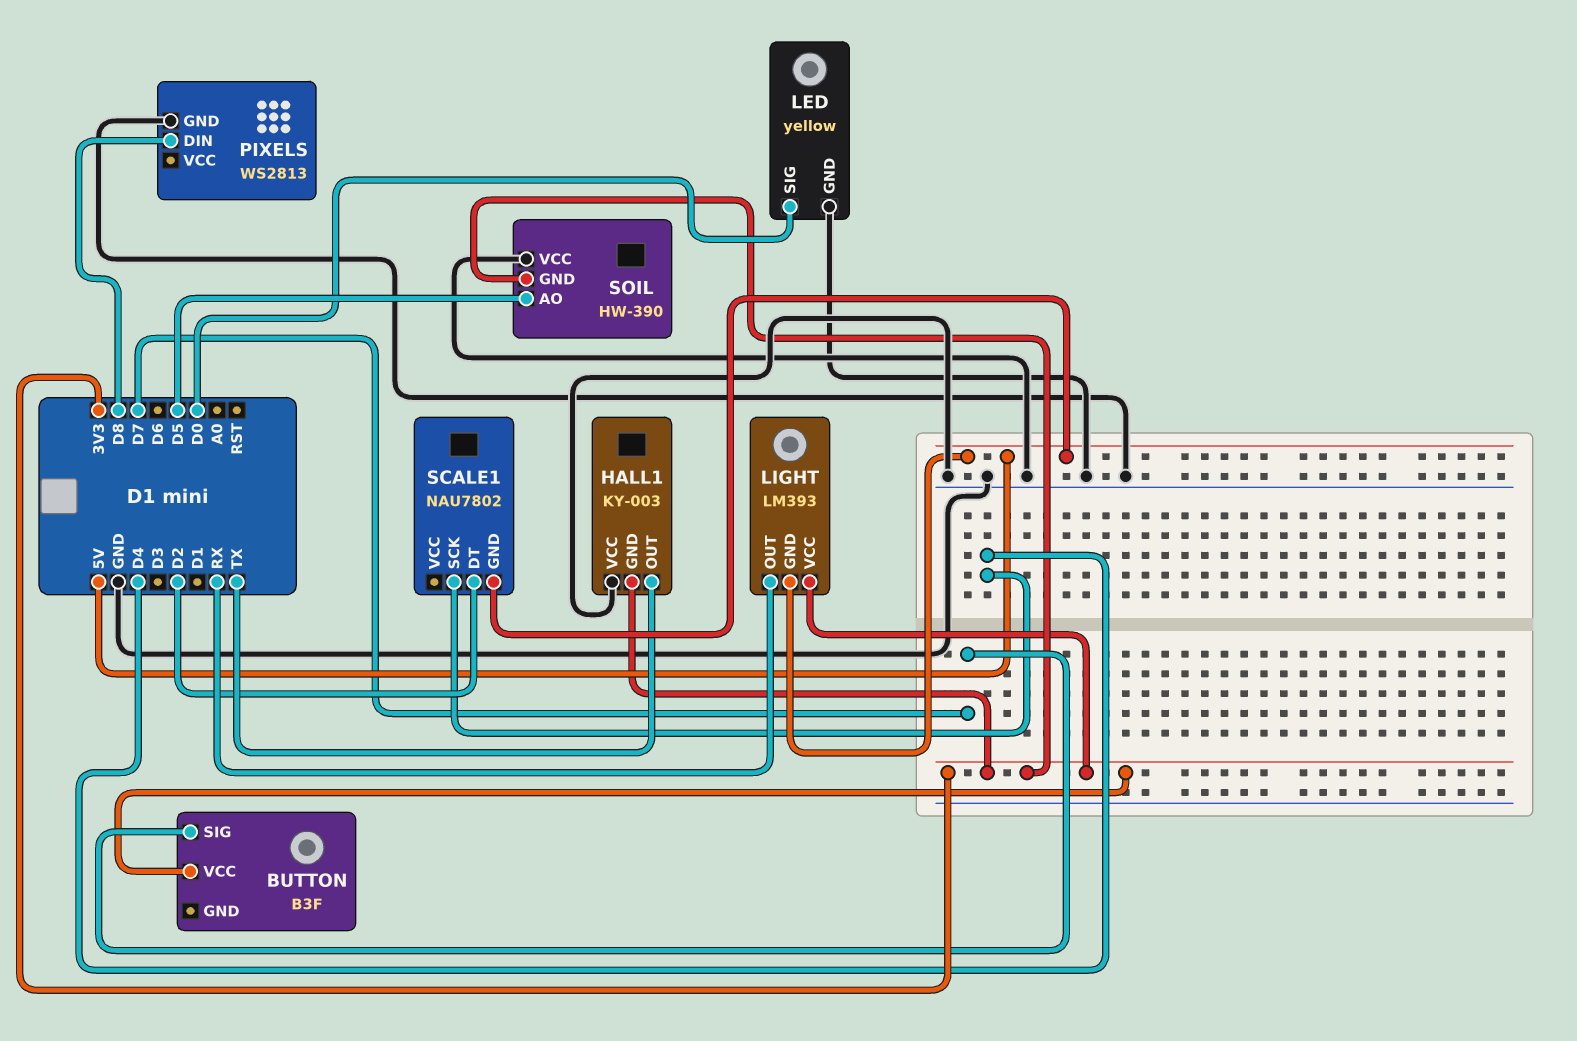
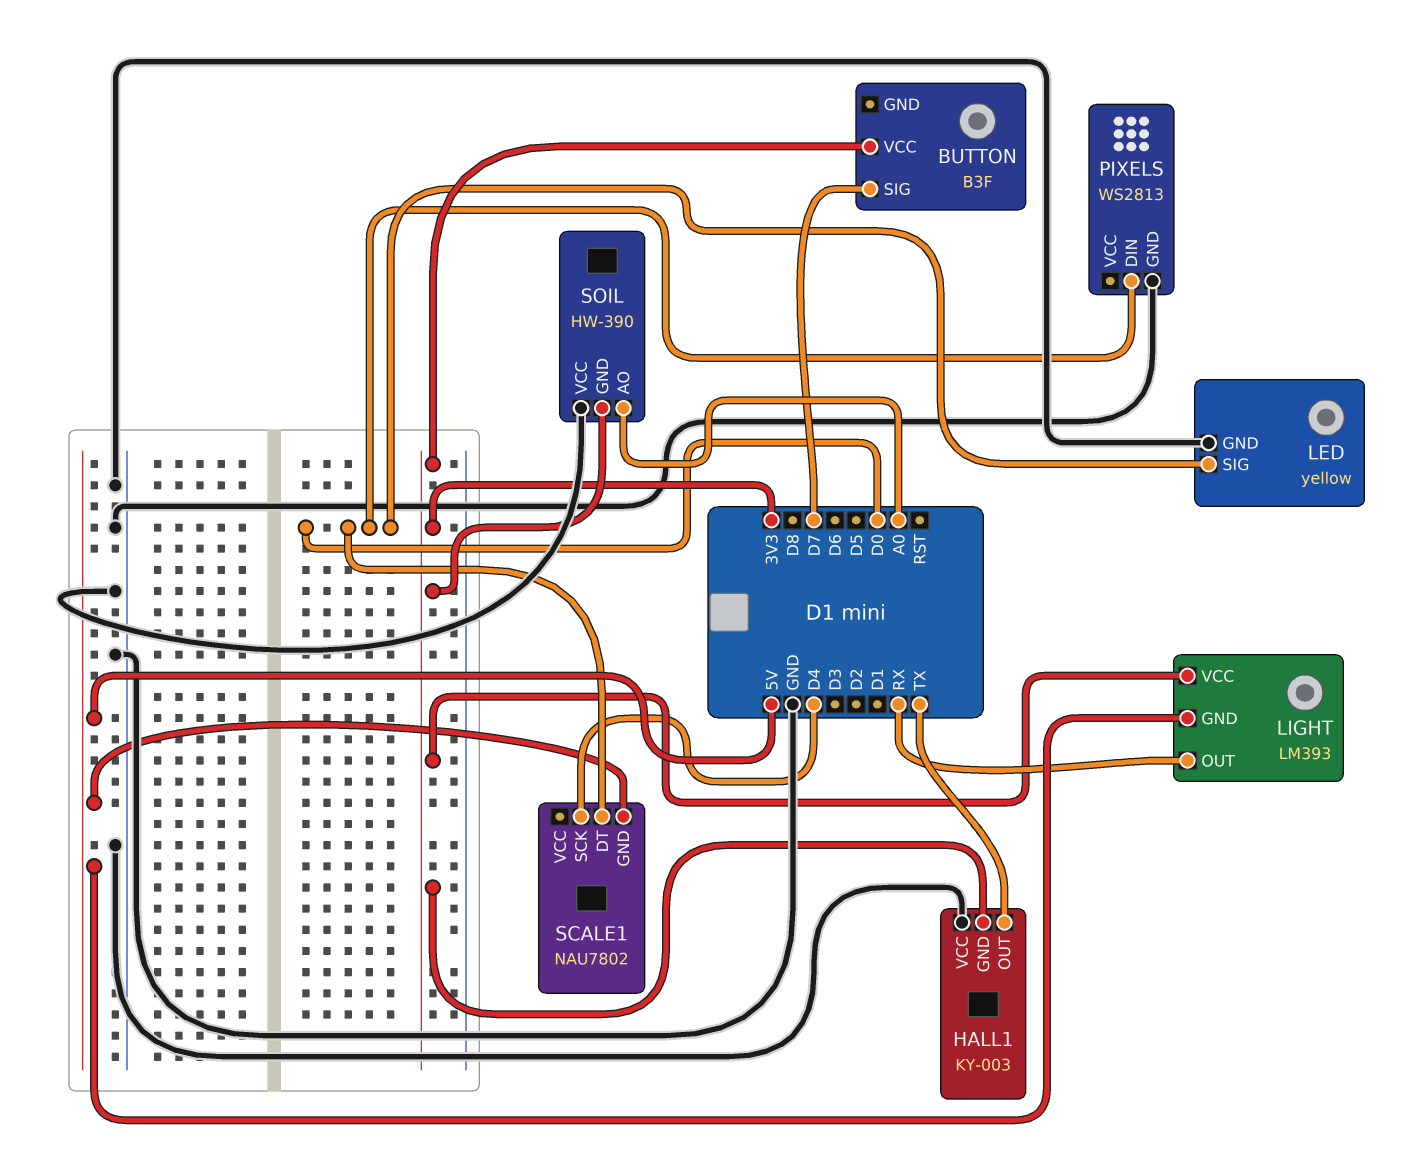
PIXELS pin DIN: D8 -> D0
SCALE1 pin DT: D2 -> D0
SOIL pin AO: D5 -> A0

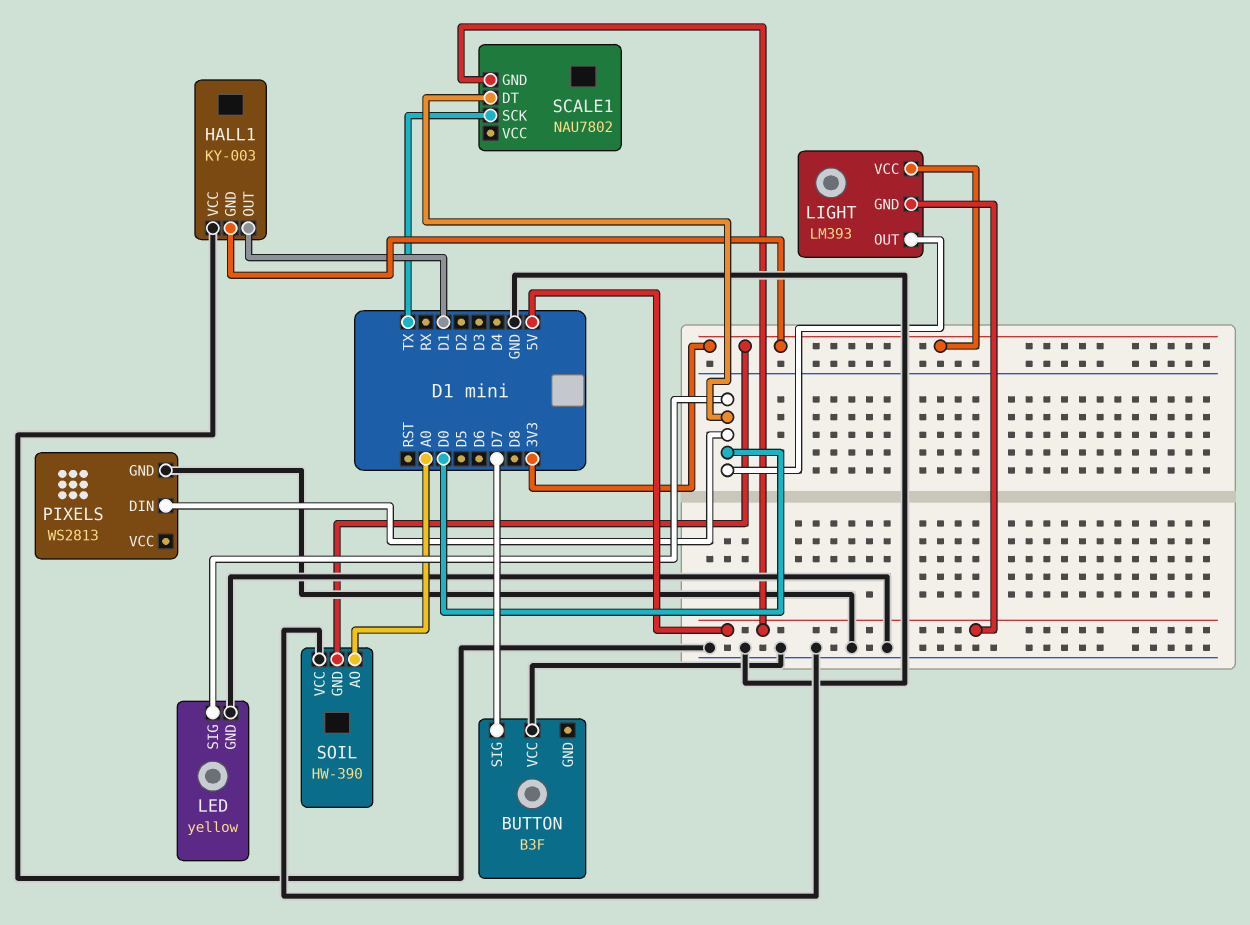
BUTTON pin VCC: 3V3 -> GND
HALL1 pin OUT: TX -> D1
LIGHT pin OUT: RX -> D0
SCALE1 pin SCK: D4 -> TX

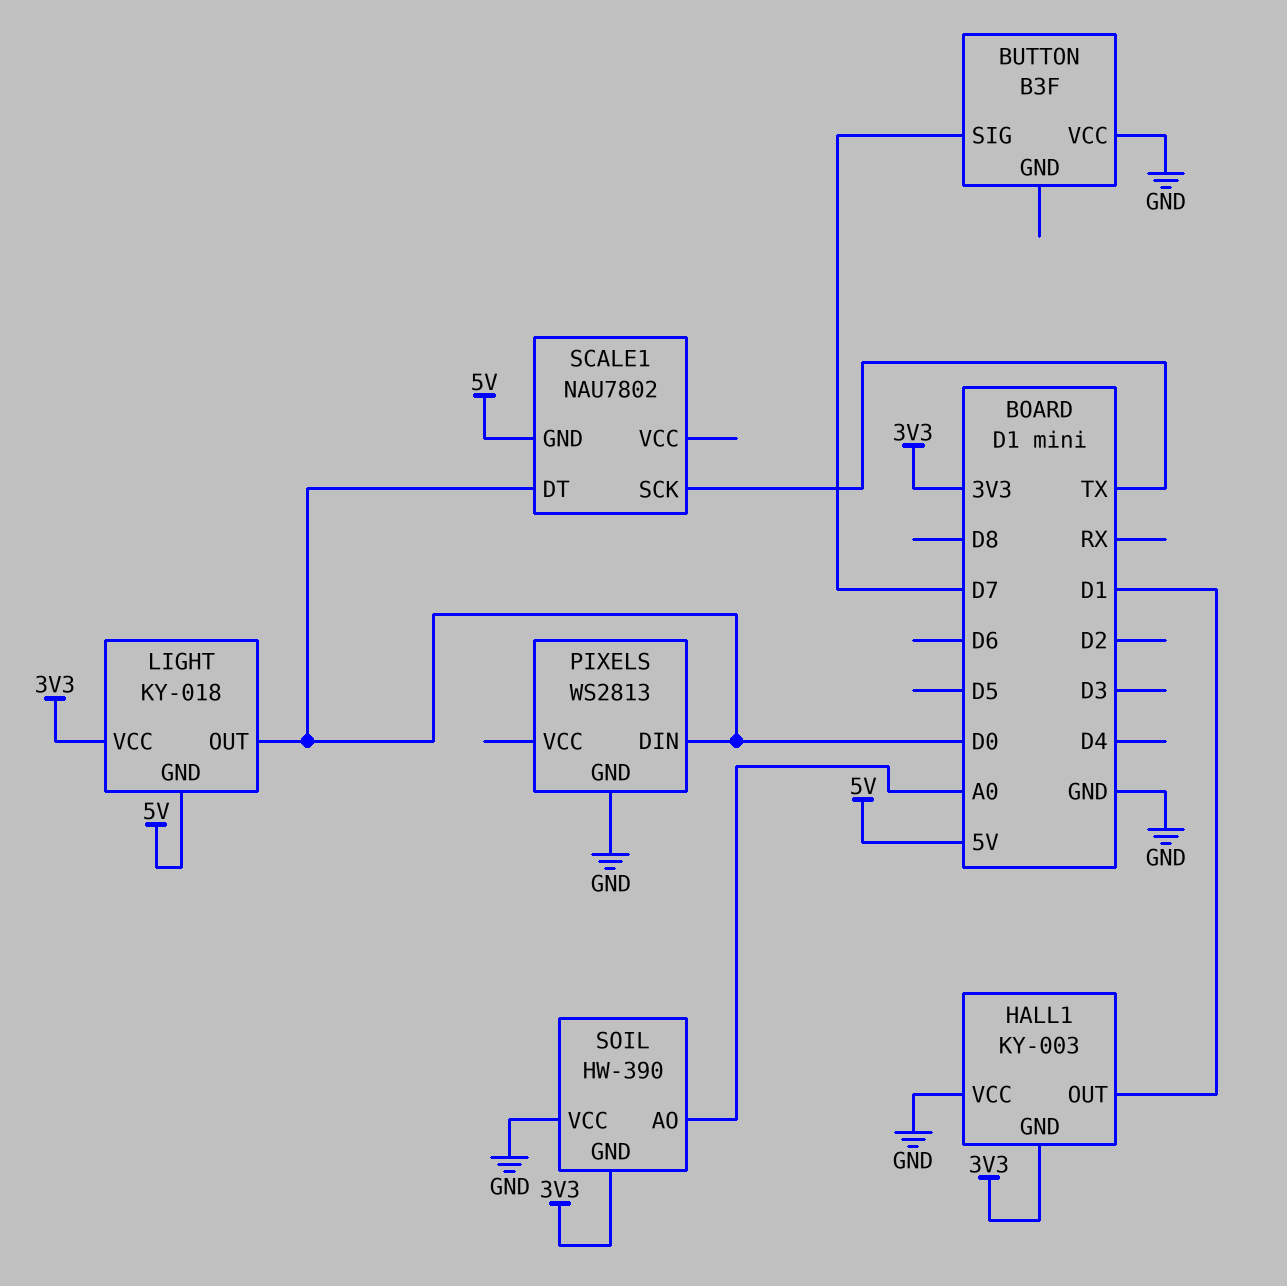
LED: yellow -> none
LED pin GND: GND -> none
LED pin SIG: D0 -> none
LIGHT: LM393 -> KY-018

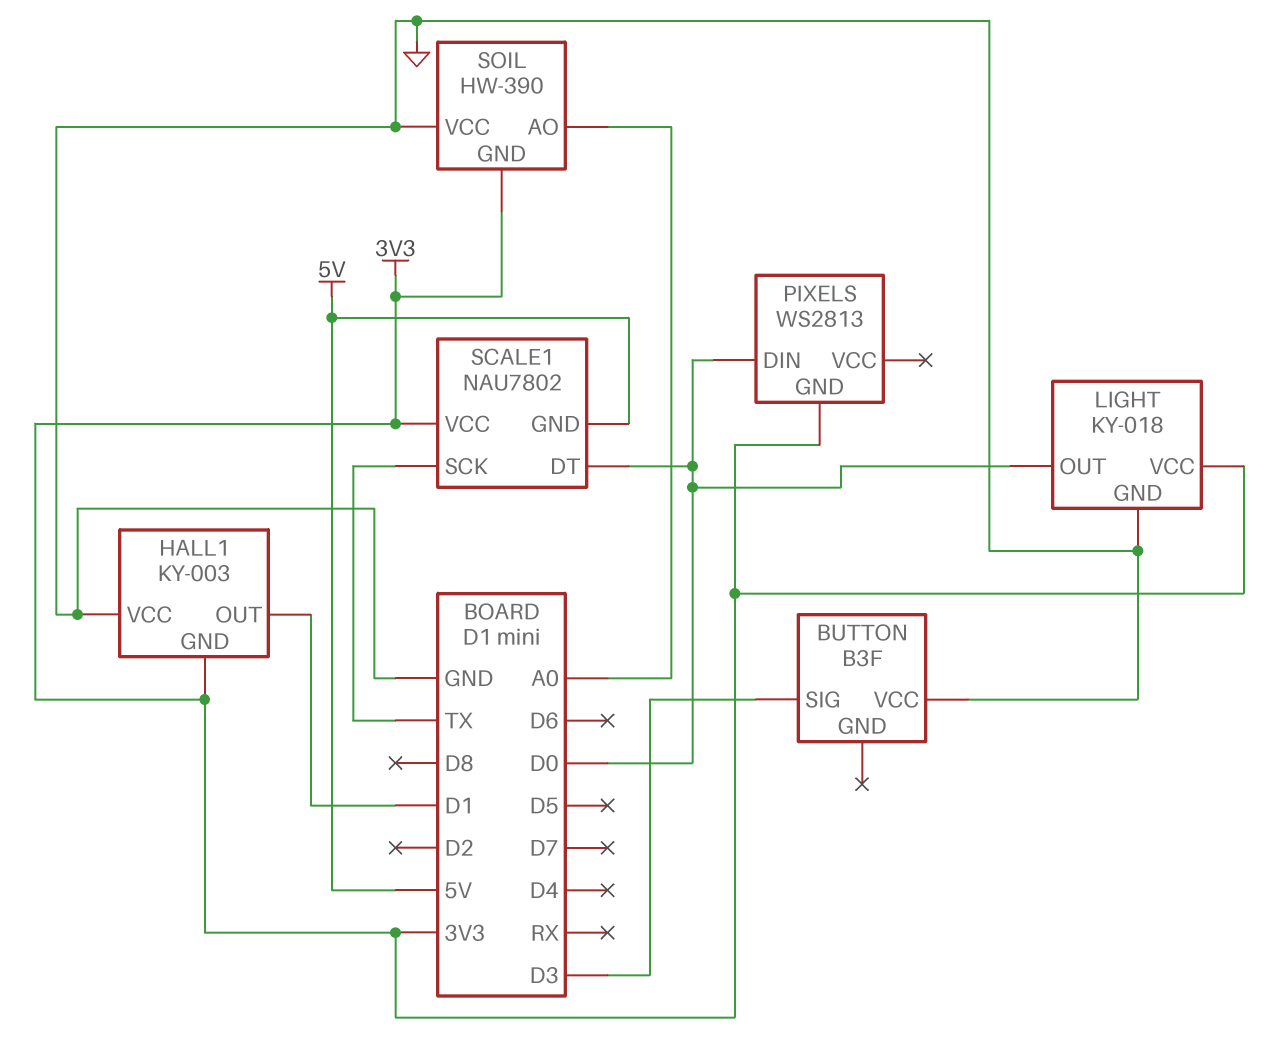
BUTTON pin SIG: D7 -> D3
LIGHT pin GND: 5V -> GND
PIXELS pin GND: GND -> 3V3
SCALE1 pin VCC: none -> 3V3

